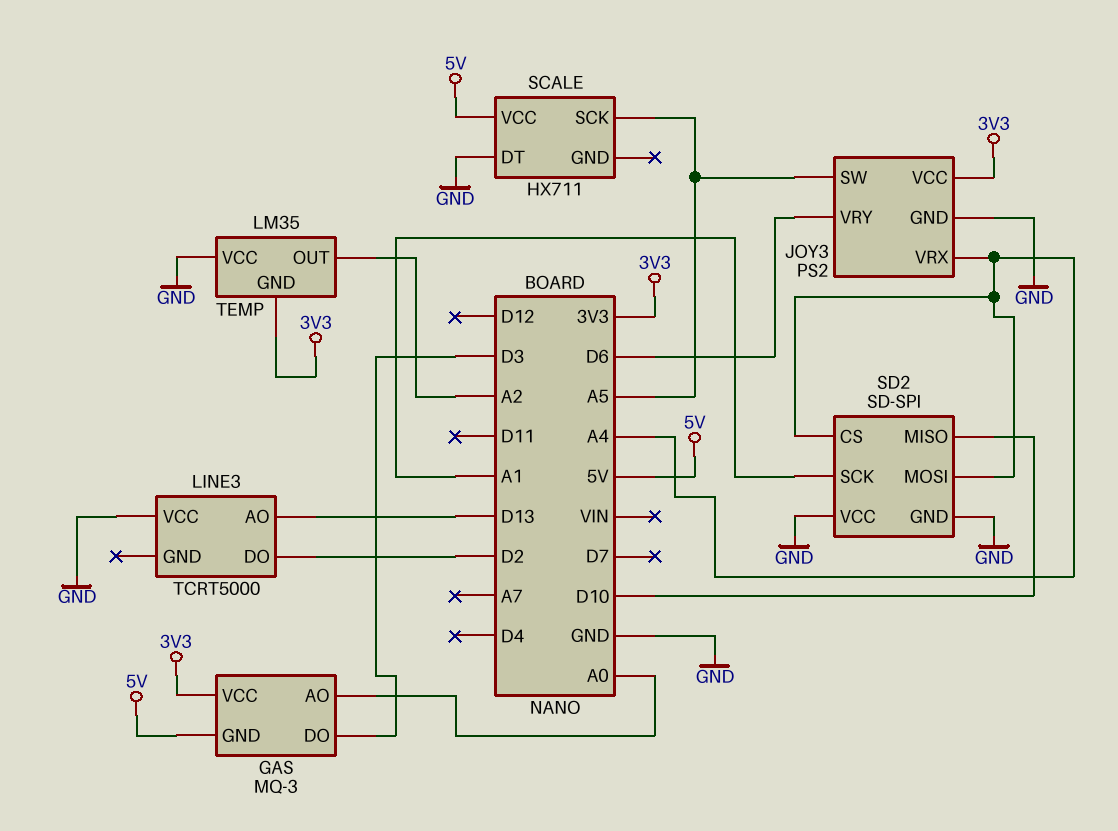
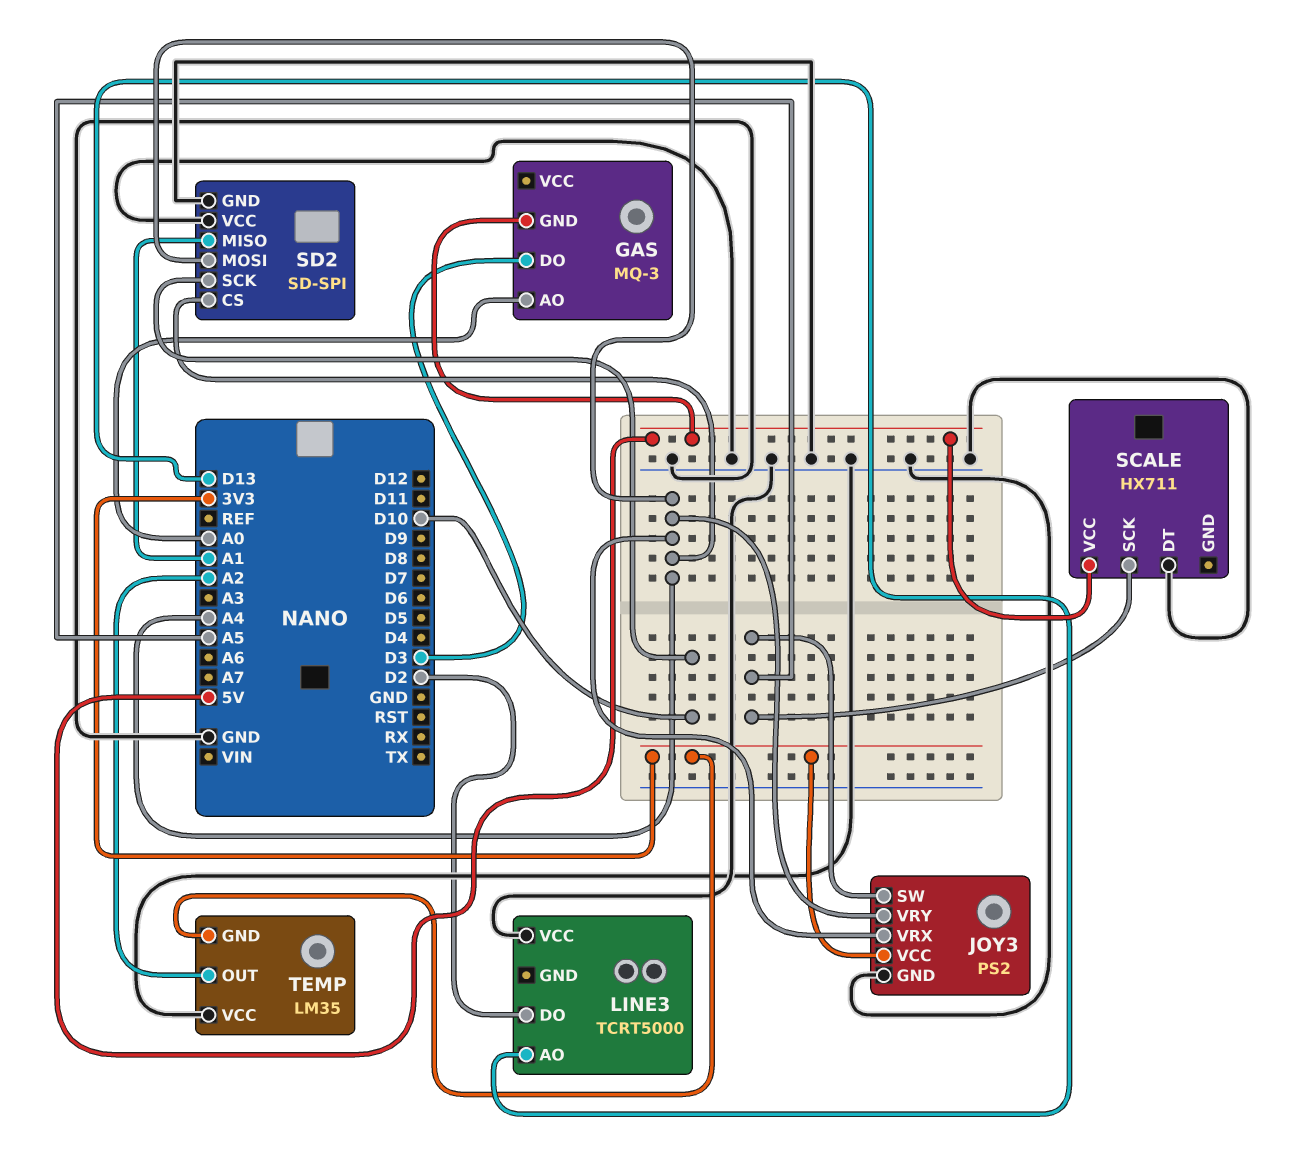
GAS pin VCC: 3V3 -> none
JOY3 pin VRY: D6 -> A4
SD2 pin MISO: D10 -> A1
SD2 pin SCK: A1 -> D10

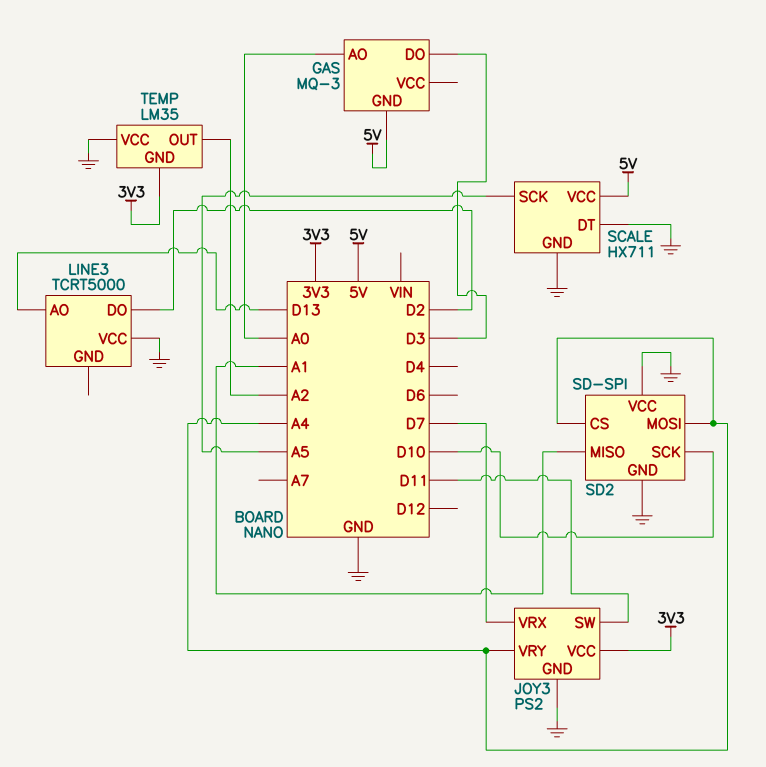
JOY3 pin SW: A5 -> D11
JOY3 pin VRX: A4 -> D7
SCALE pin GND: none -> GND

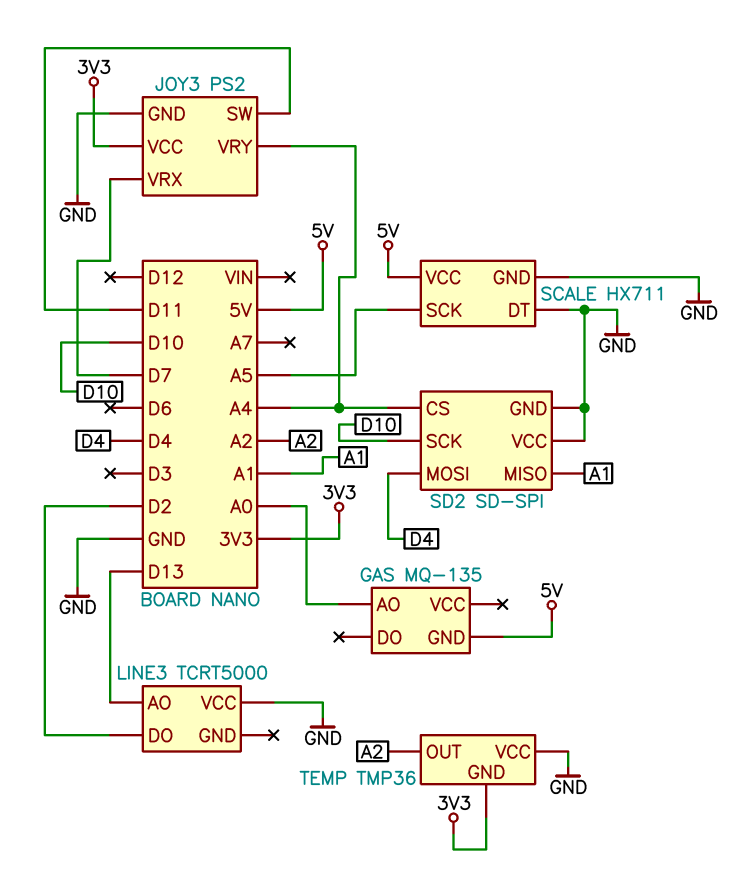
GAS: MQ-3 -> MQ-135
GAS pin DO: D3 -> none
SD2 pin MOSI: A4 -> D4
TEMP: LM35 -> TMP36

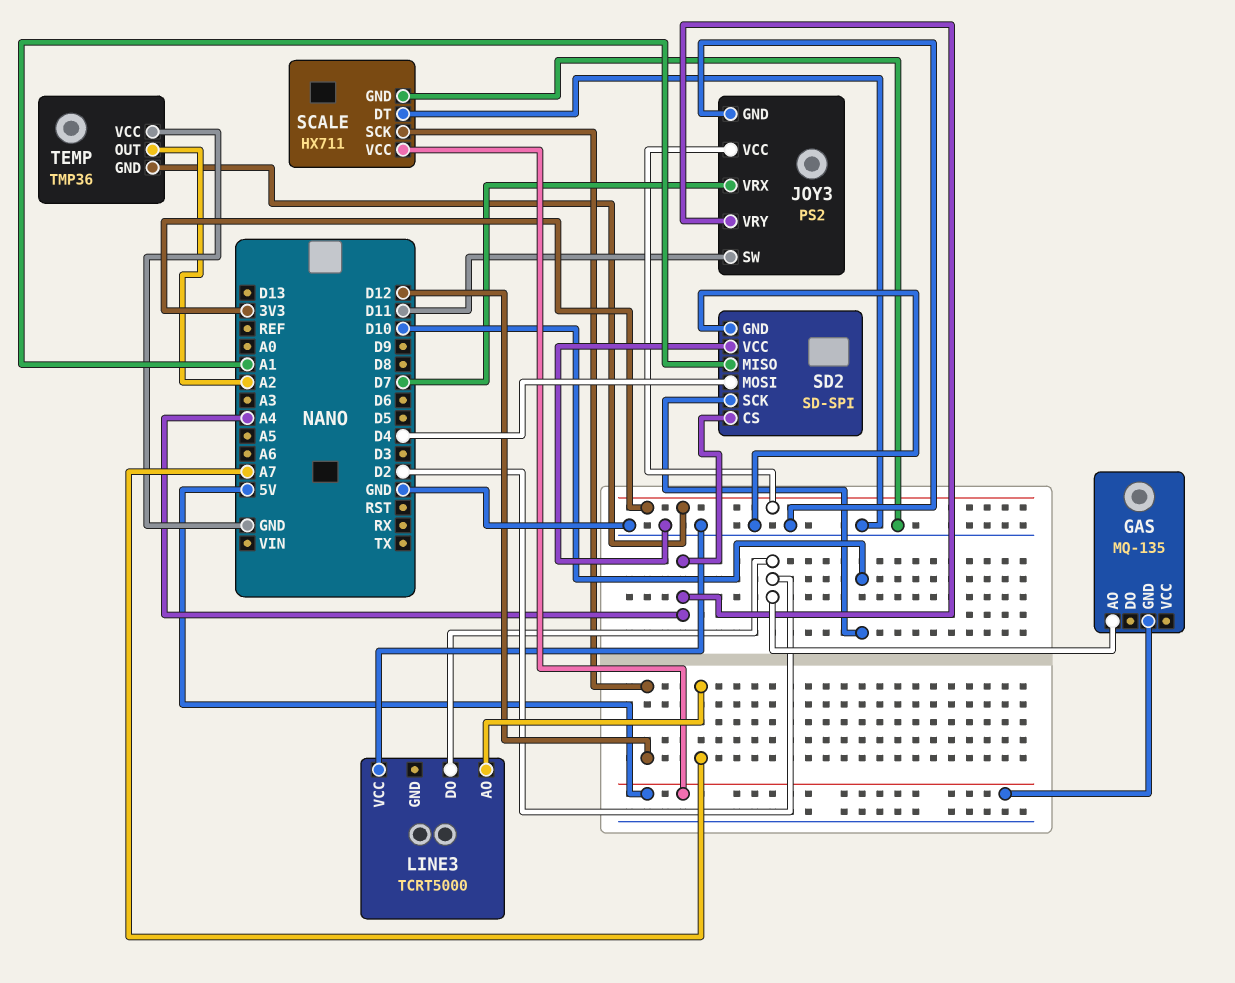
GAS pin AO: A0 -> D2
LINE3 pin AO: D13 -> A7
SCALE pin SCK: A5 -> D12

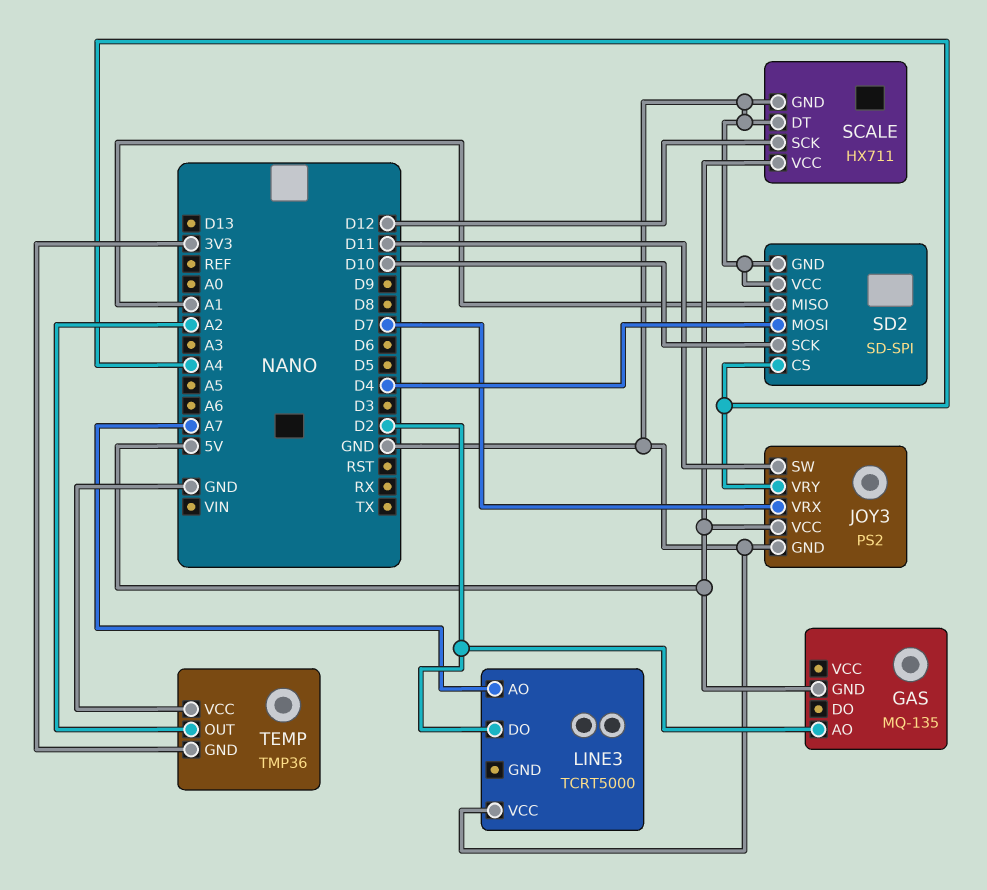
JOY3 pin VCC: 3V3 -> 5V

